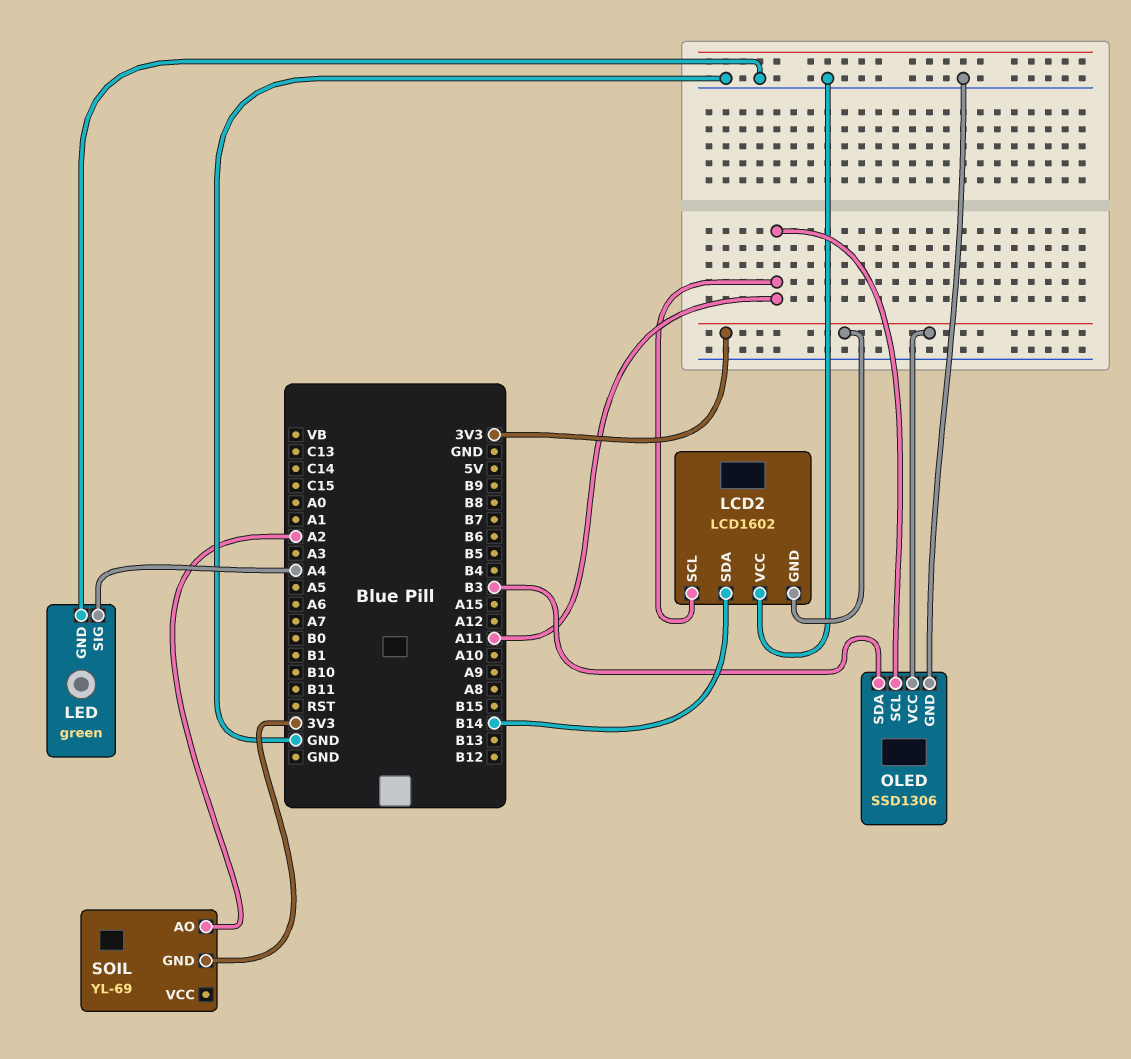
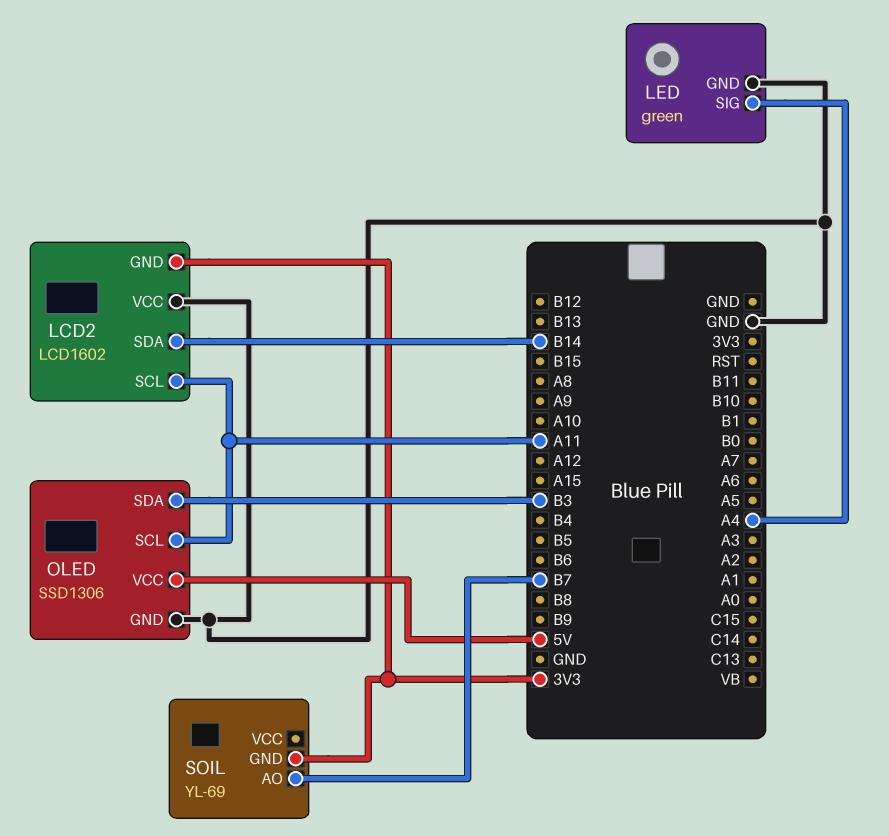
OLED pin VCC: 3V3 -> 5V
SOIL pin AO: A2 -> B7

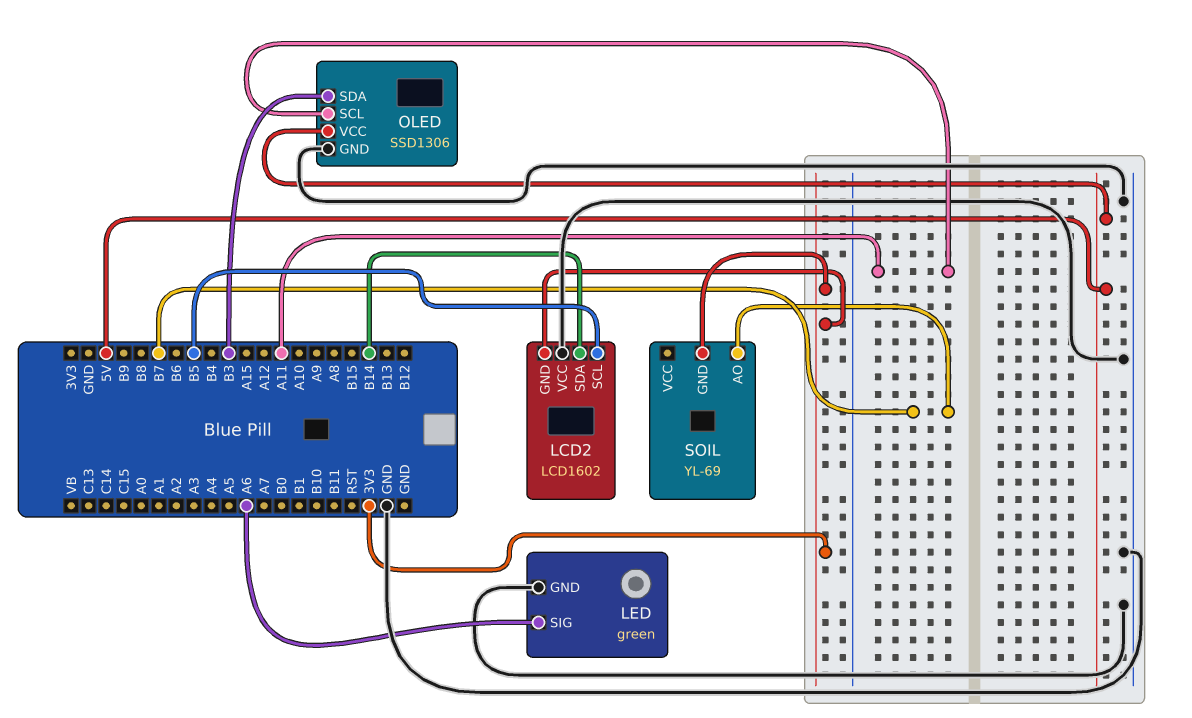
LCD2 pin SCL: A11 -> B5
LED pin SIG: A4 -> A6

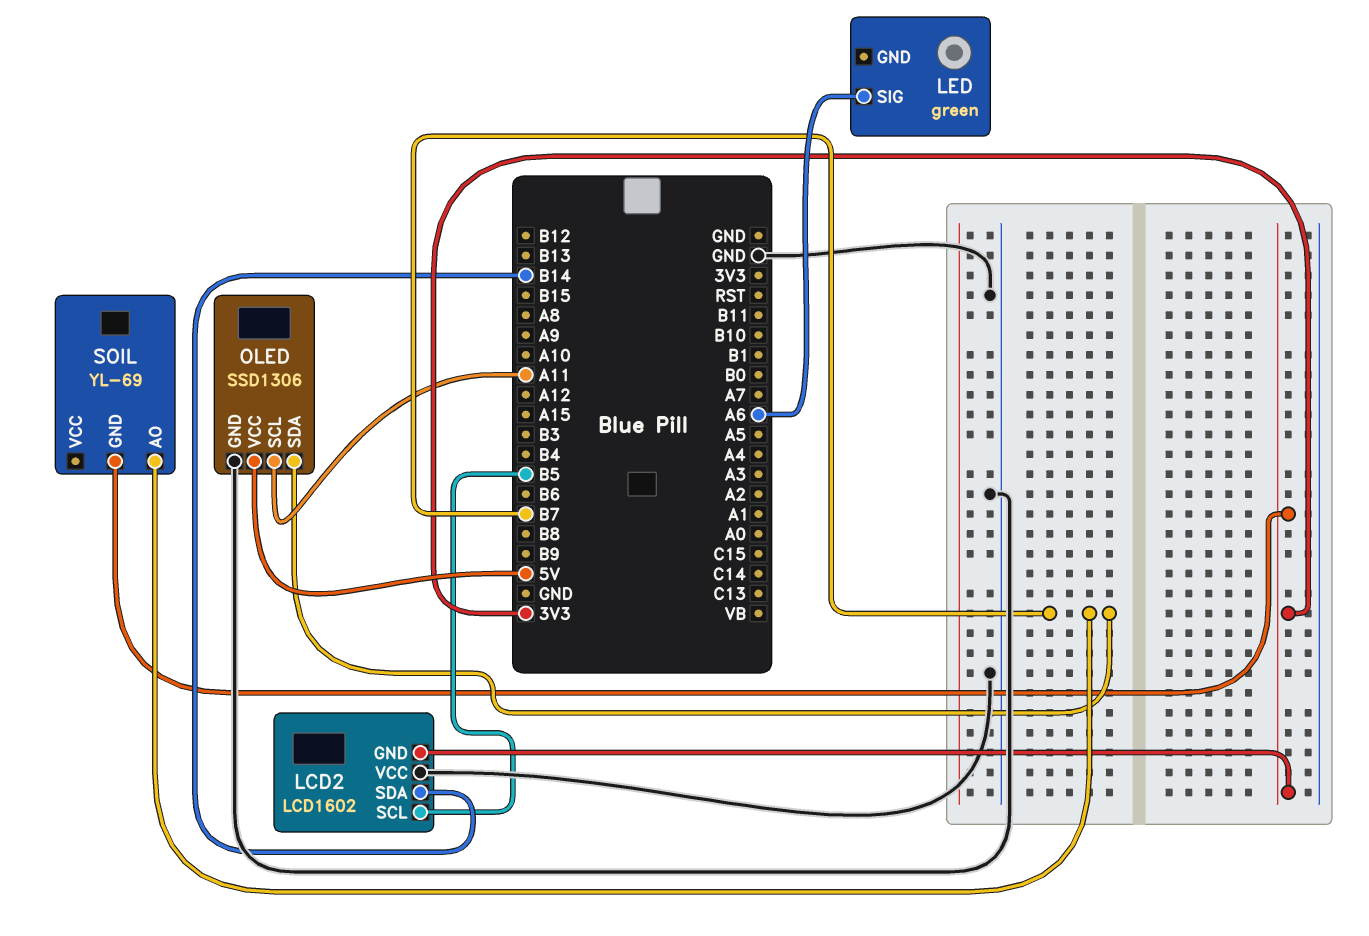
LED pin GND: GND -> none
OLED pin SDA: B3 -> B7

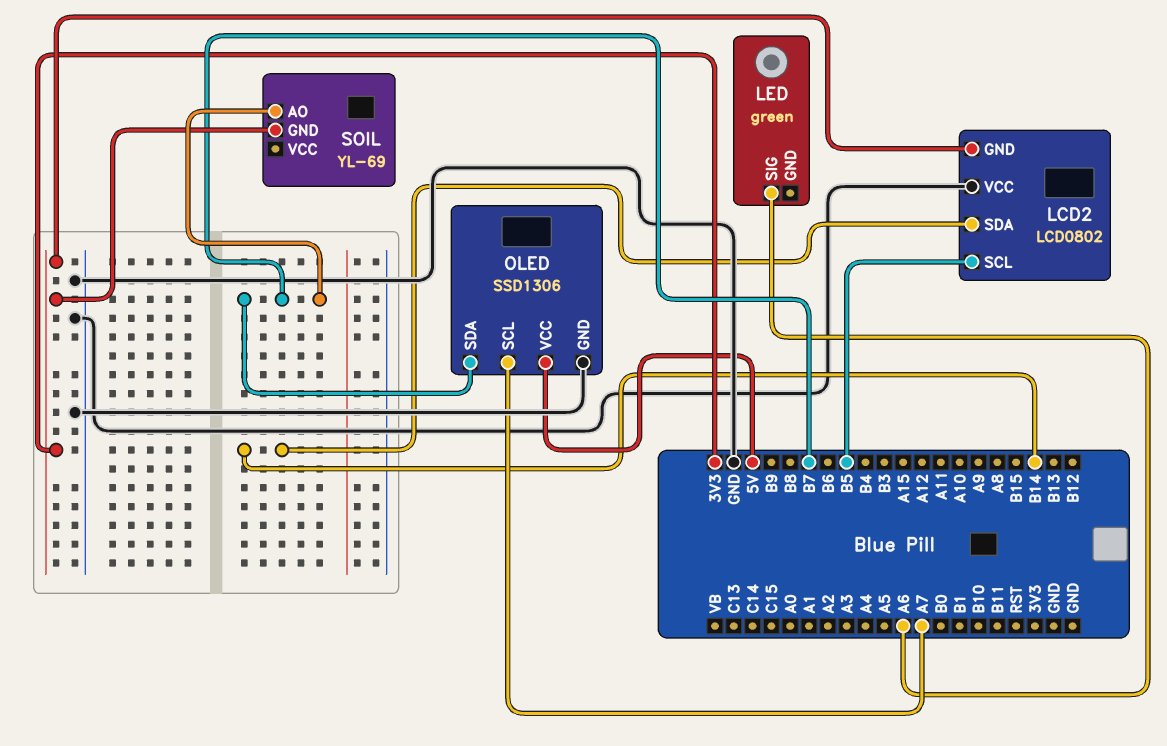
LCD2: LCD1602 -> LCD0802
OLED pin SCL: A11 -> A7

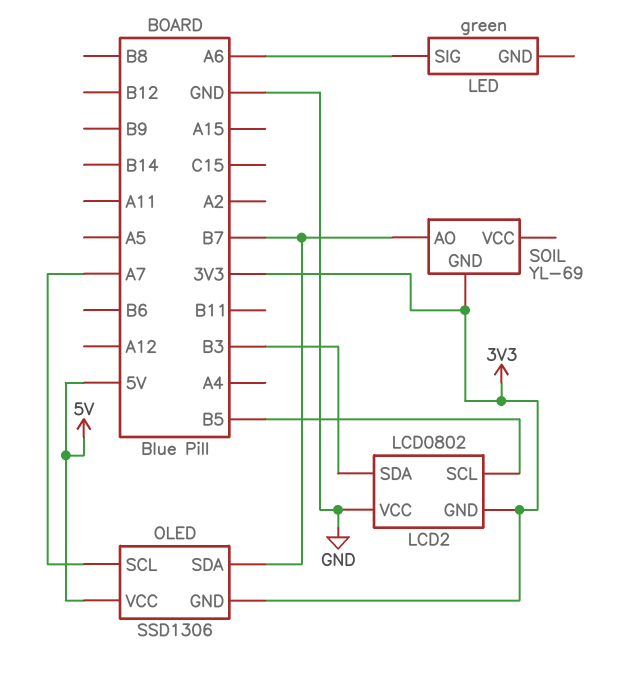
LCD2 pin SDA: B14 -> B3
OLED pin GND: GND -> 3V3

